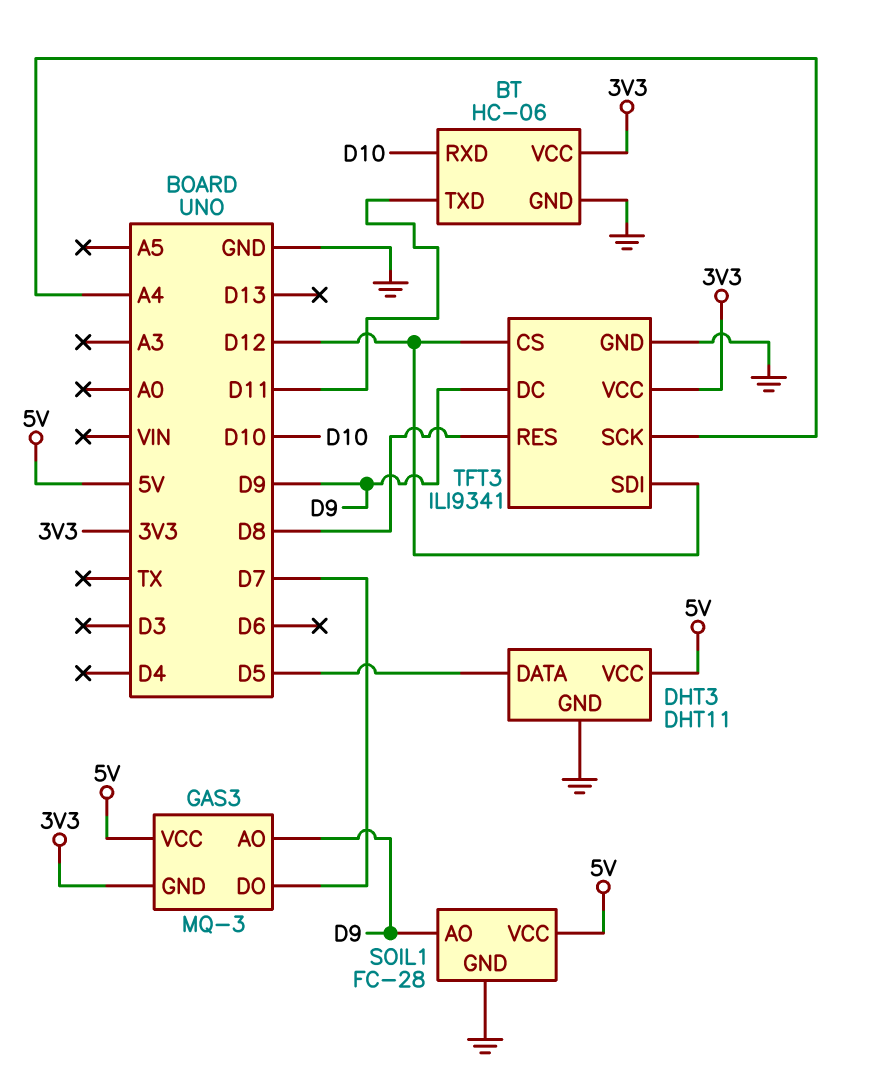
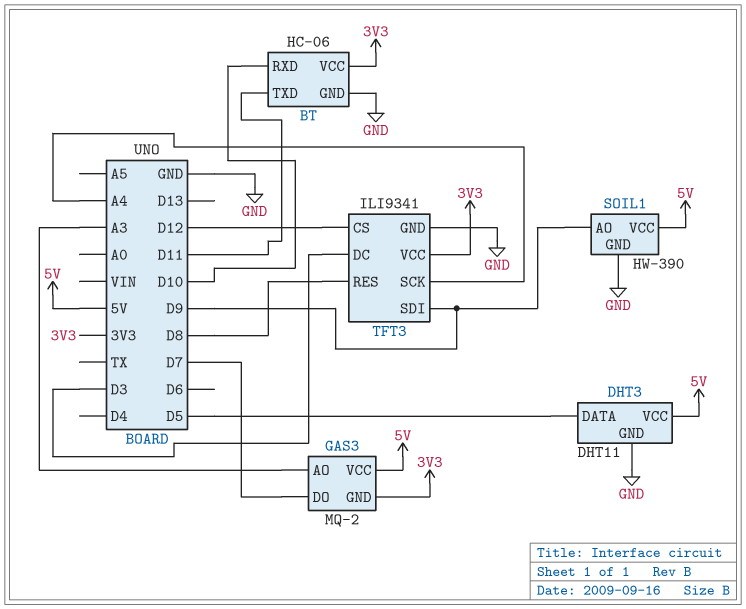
GAS3: MQ-3 -> MQ-2
GAS3 pin AO: D9 -> A3
SOIL1: FC-28 -> HW-390
TFT3 pin DC: D9 -> D3
TFT3 pin SDI: D12 -> D9

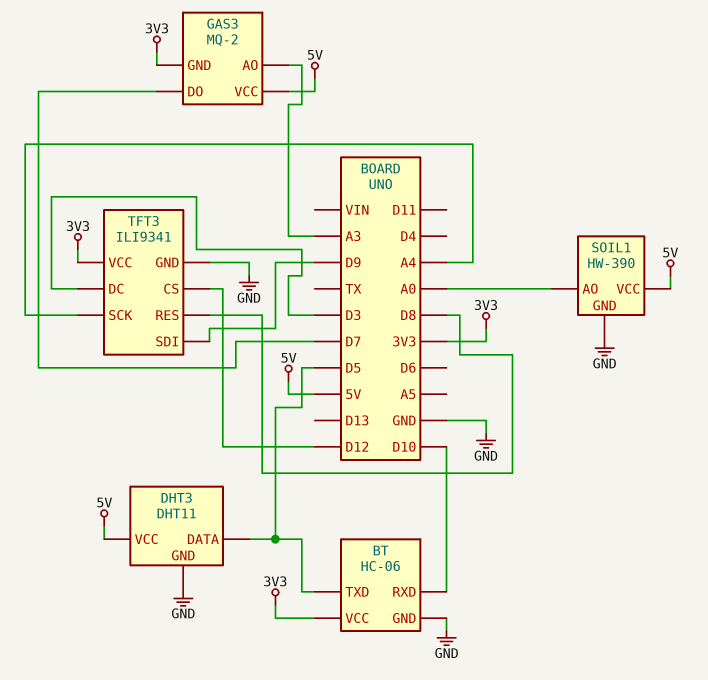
BT pin TXD: D11 -> D5
SOIL1 pin AO: D9 -> A0

